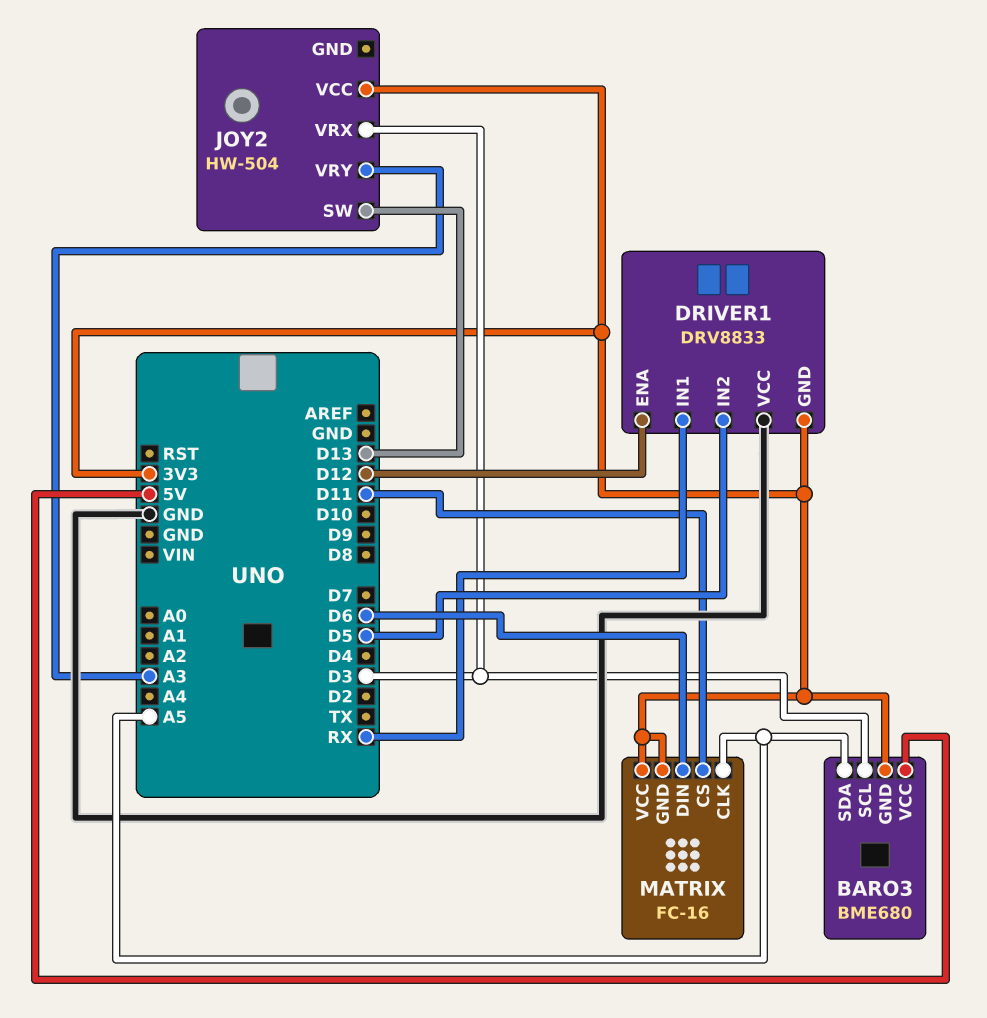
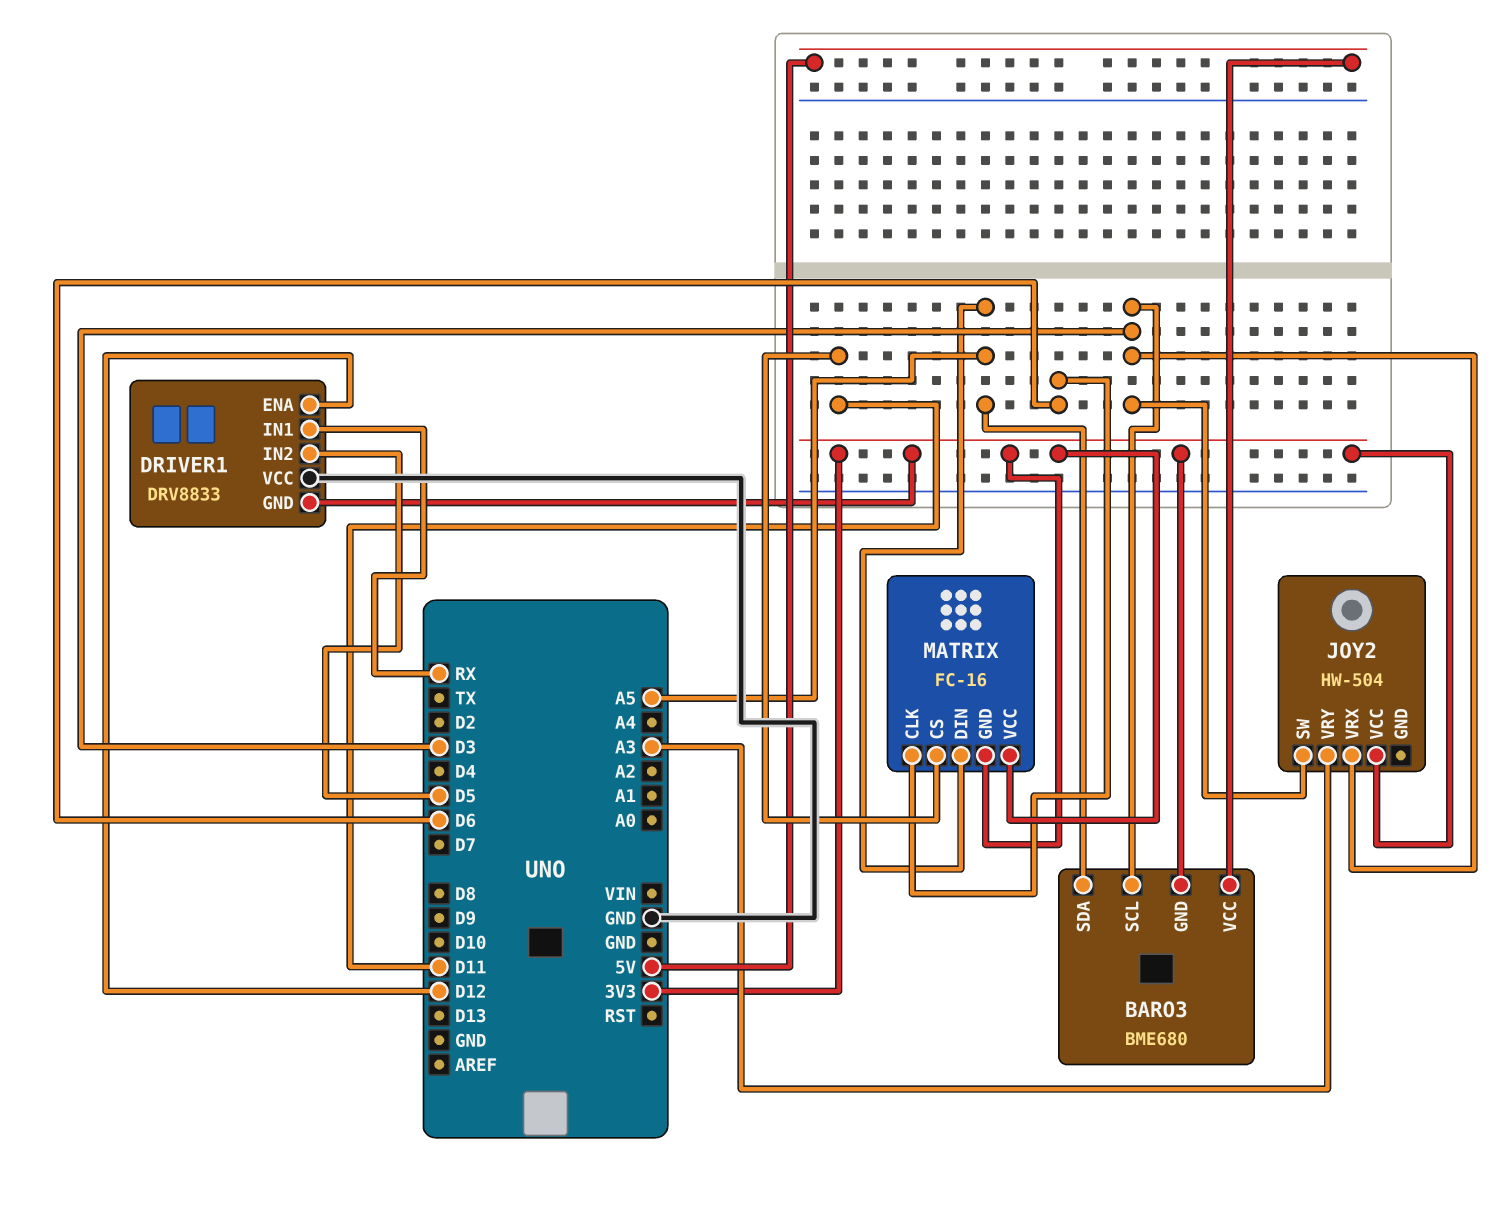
JOY2 pin SW: D13 -> D3
MATRIX pin CLK: A5 -> D6
MATRIX pin DIN: D6 -> A5

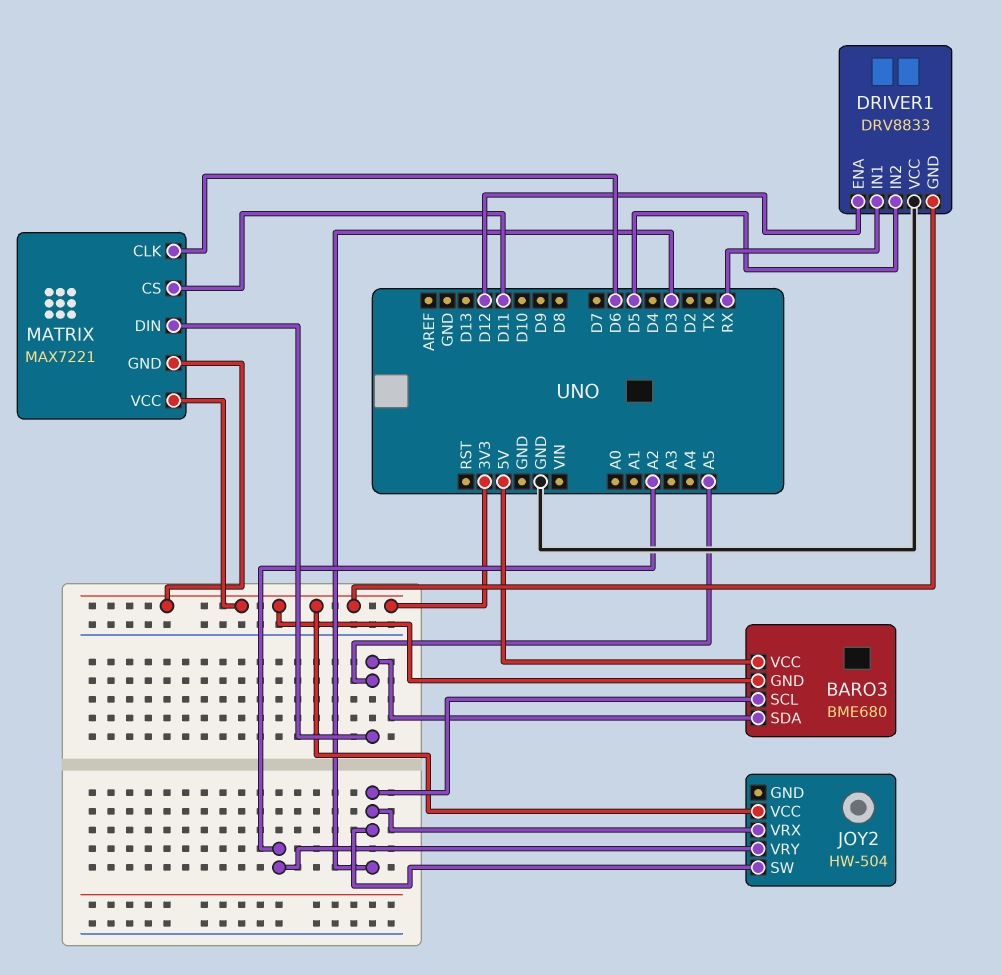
JOY2 pin VRY: A3 -> A2
MATRIX: FC-16 -> MAX7221

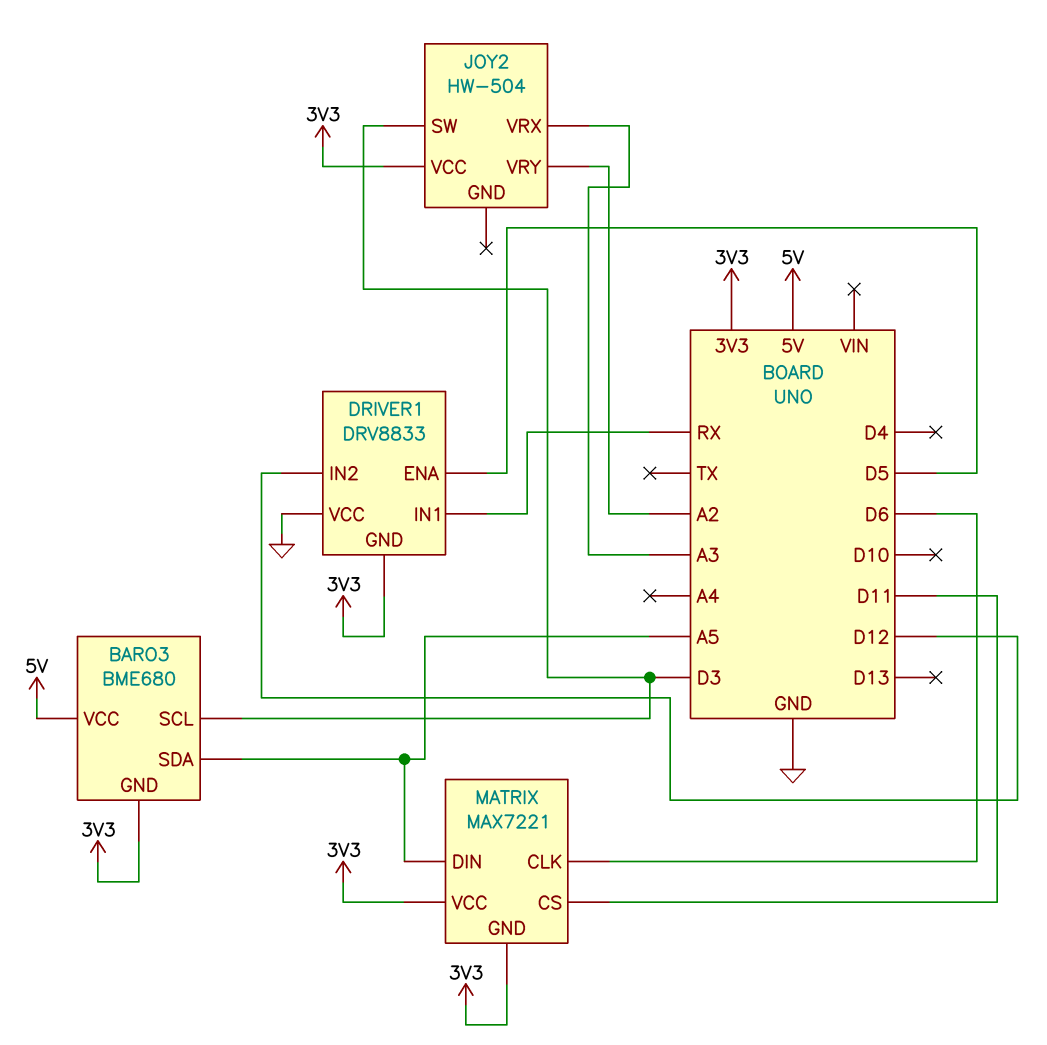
DRIVER1 pin ENA: D12 -> D5
DRIVER1 pin IN2: D5 -> D12
JOY2 pin VRX: D3 -> A3

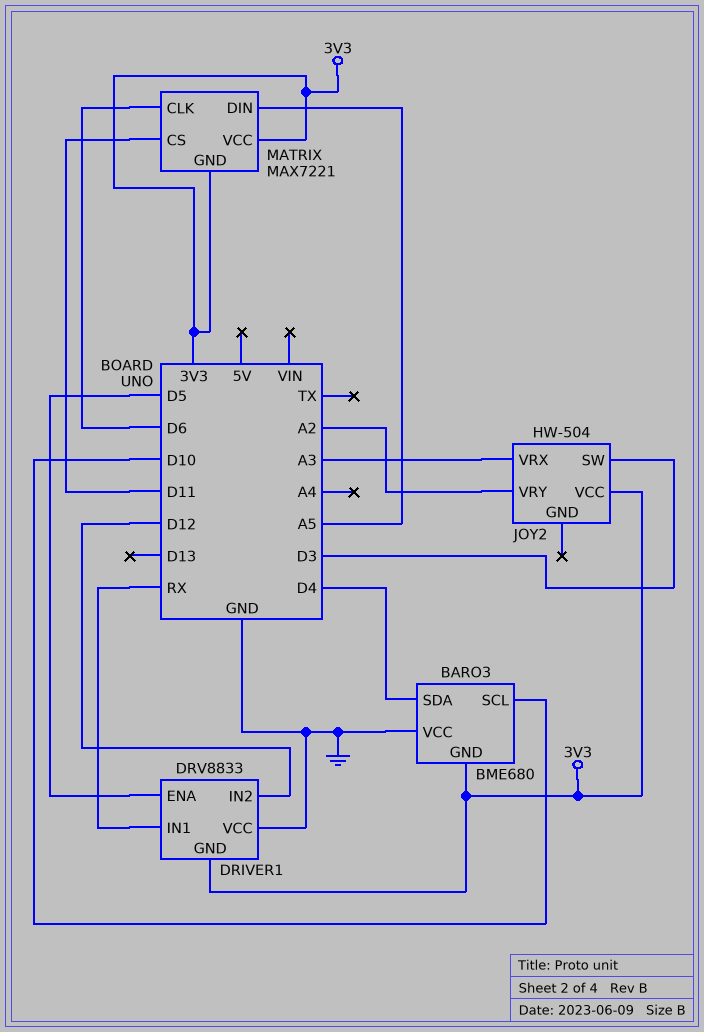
BARO3 pin SCL: D3 -> D10
BARO3 pin SDA: A5 -> D4
BARO3 pin VCC: 5V -> GND

